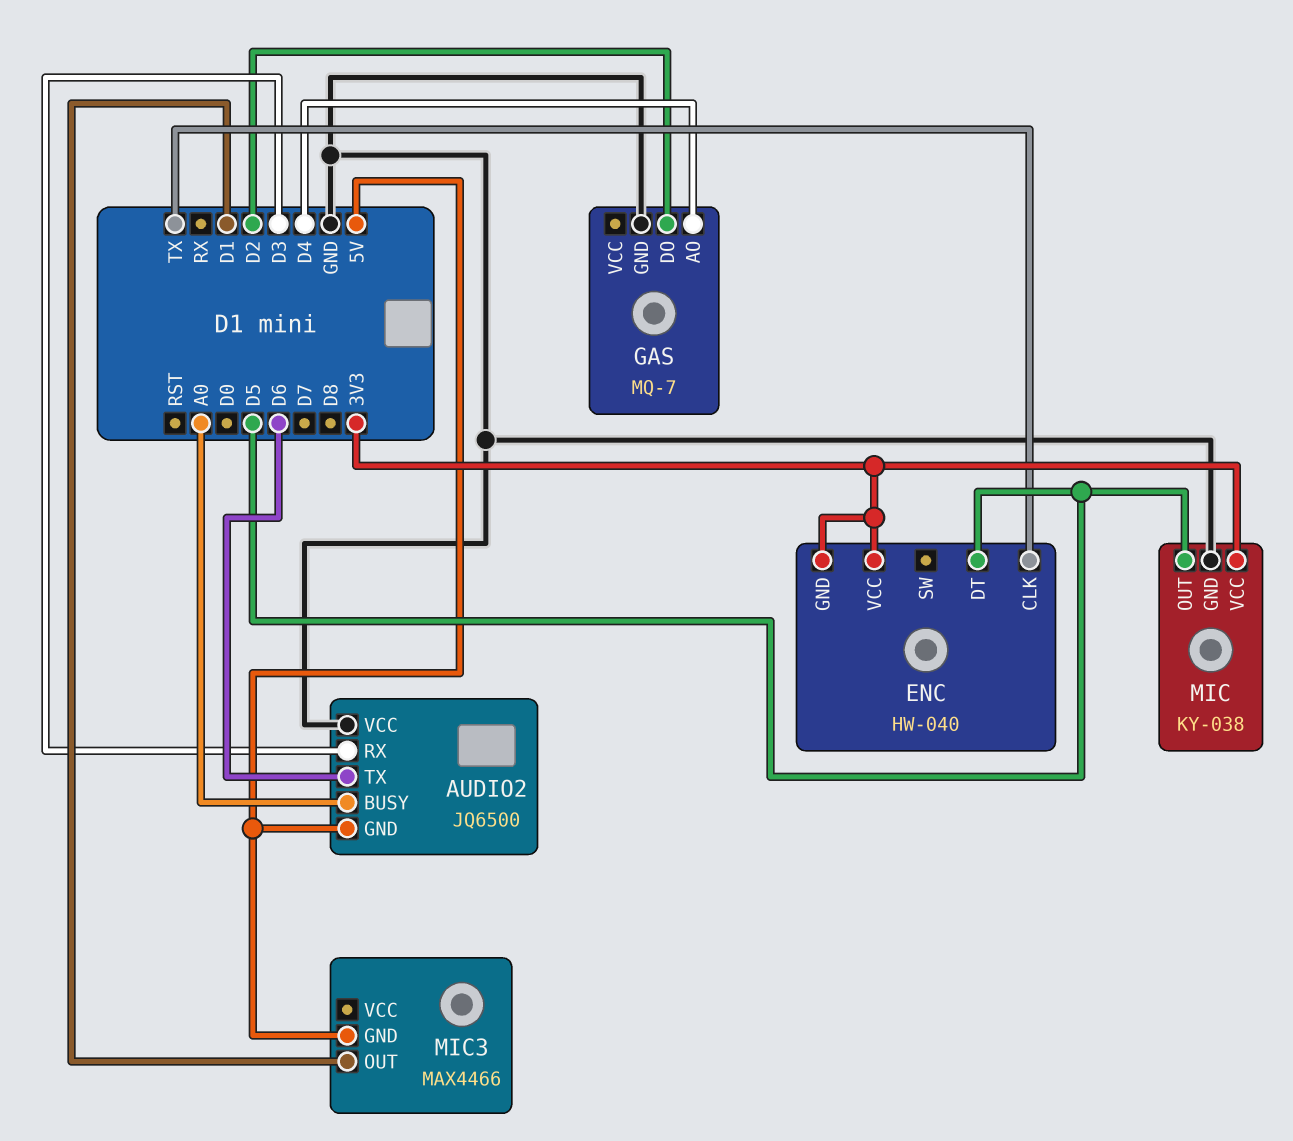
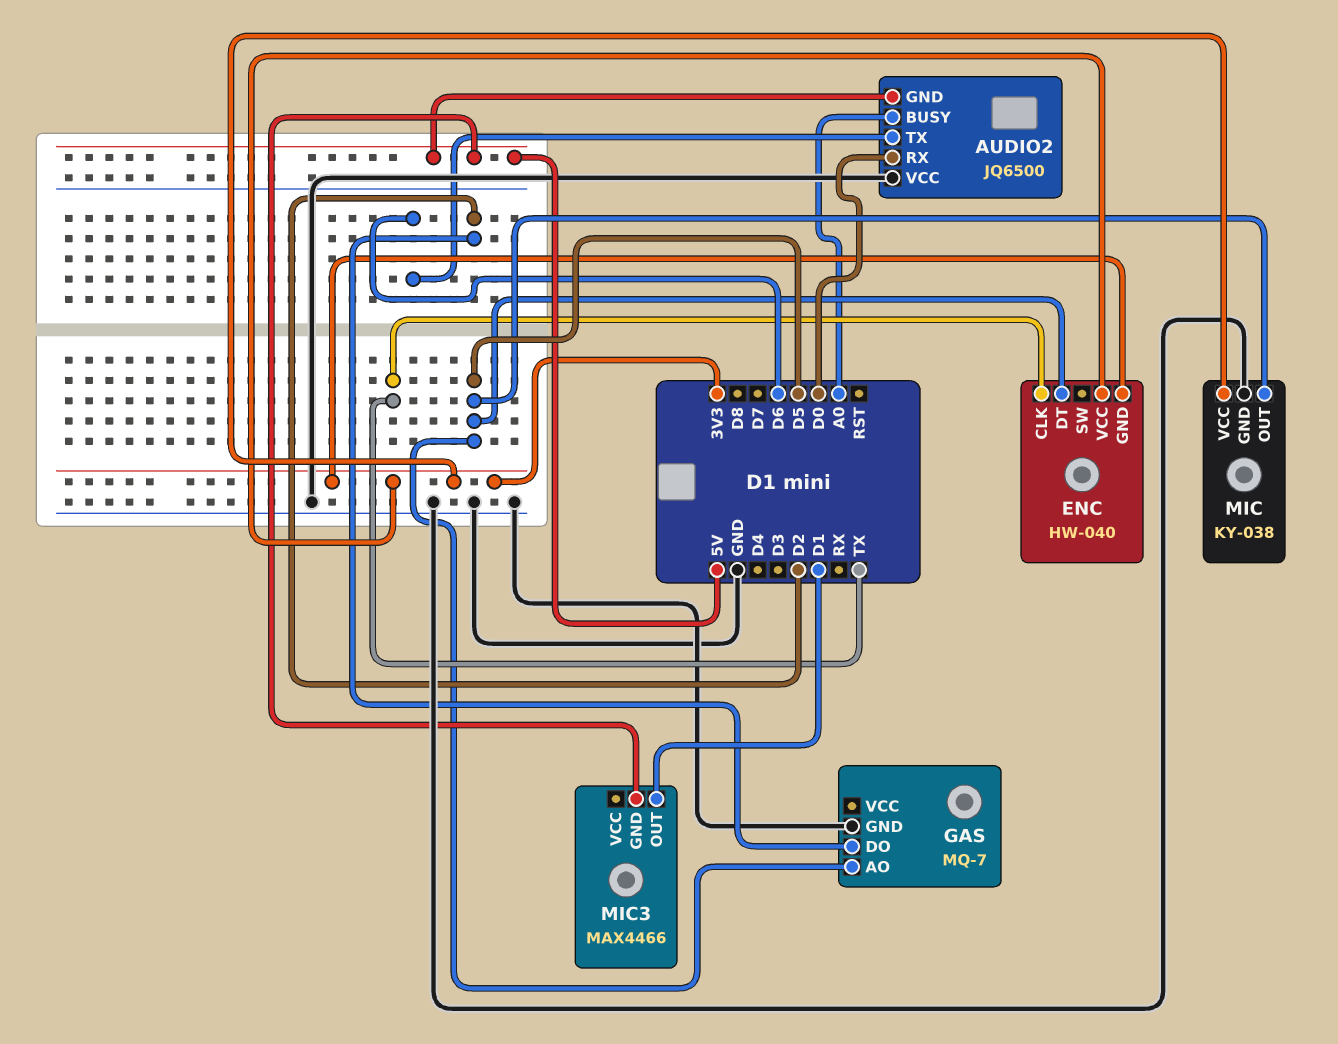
AUDIO2 pin RX: D3 -> D0
GAS pin AO: D4 -> D5

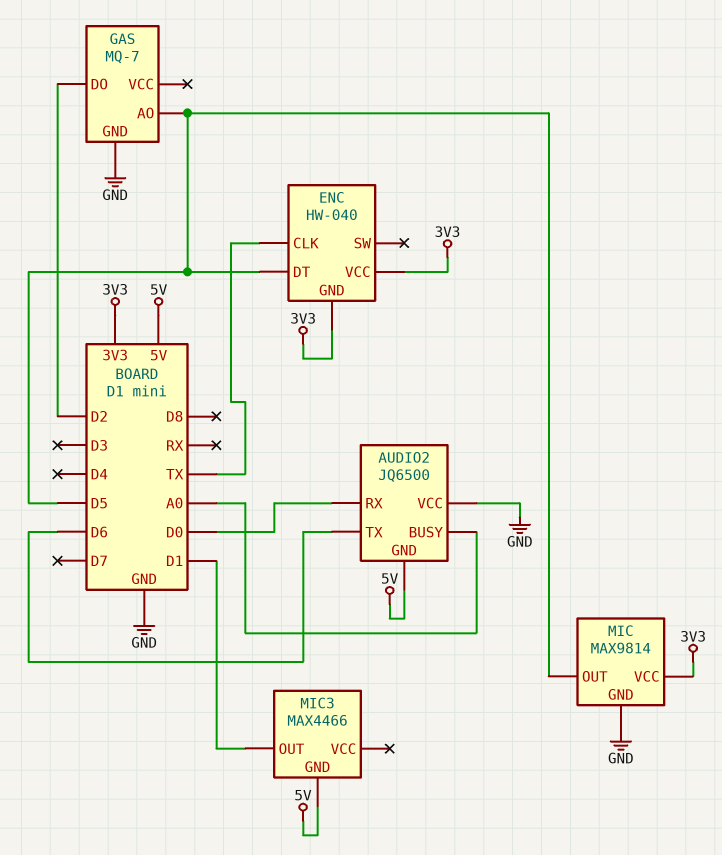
MIC: KY-038 -> MAX9814

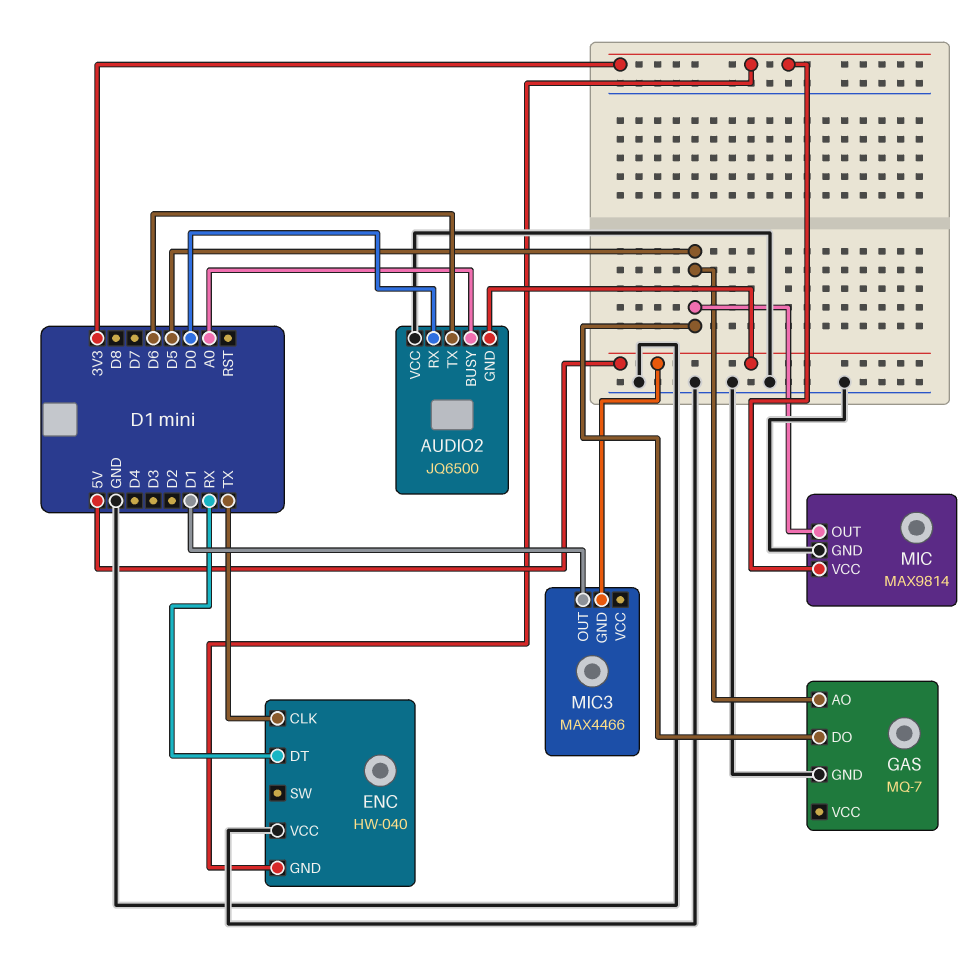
ENC pin DT: D5 -> RX
ENC pin VCC: 3V3 -> GND
GAS pin DO: D2 -> D5

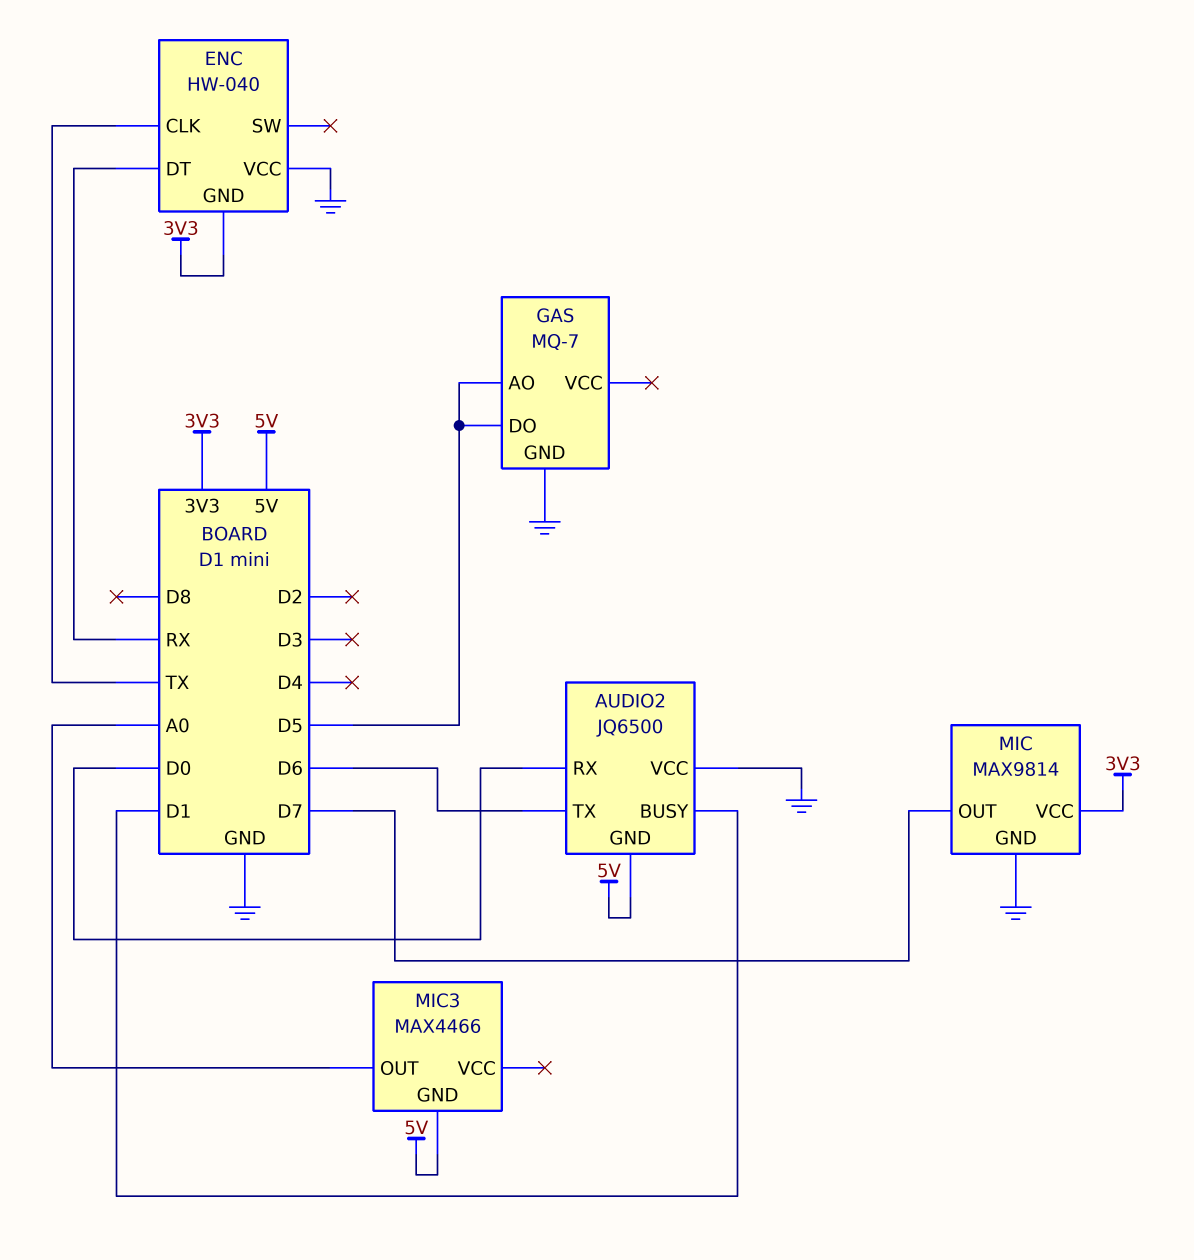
AUDIO2 pin BUSY: A0 -> D1
MIC pin OUT: D5 -> D7
MIC3 pin OUT: D1 -> A0

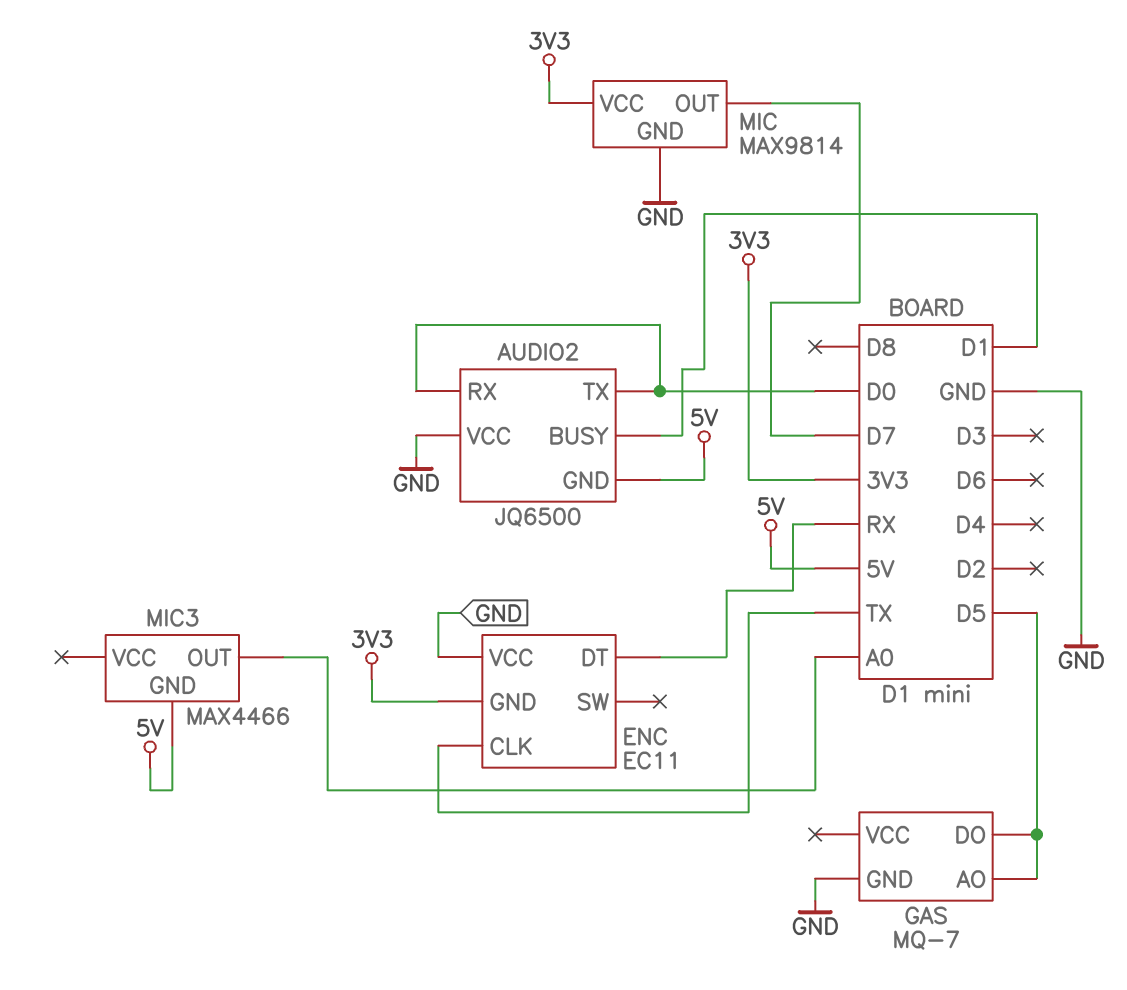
AUDIO2 pin TX: D6 -> D0
ENC: HW-040 -> EC11

